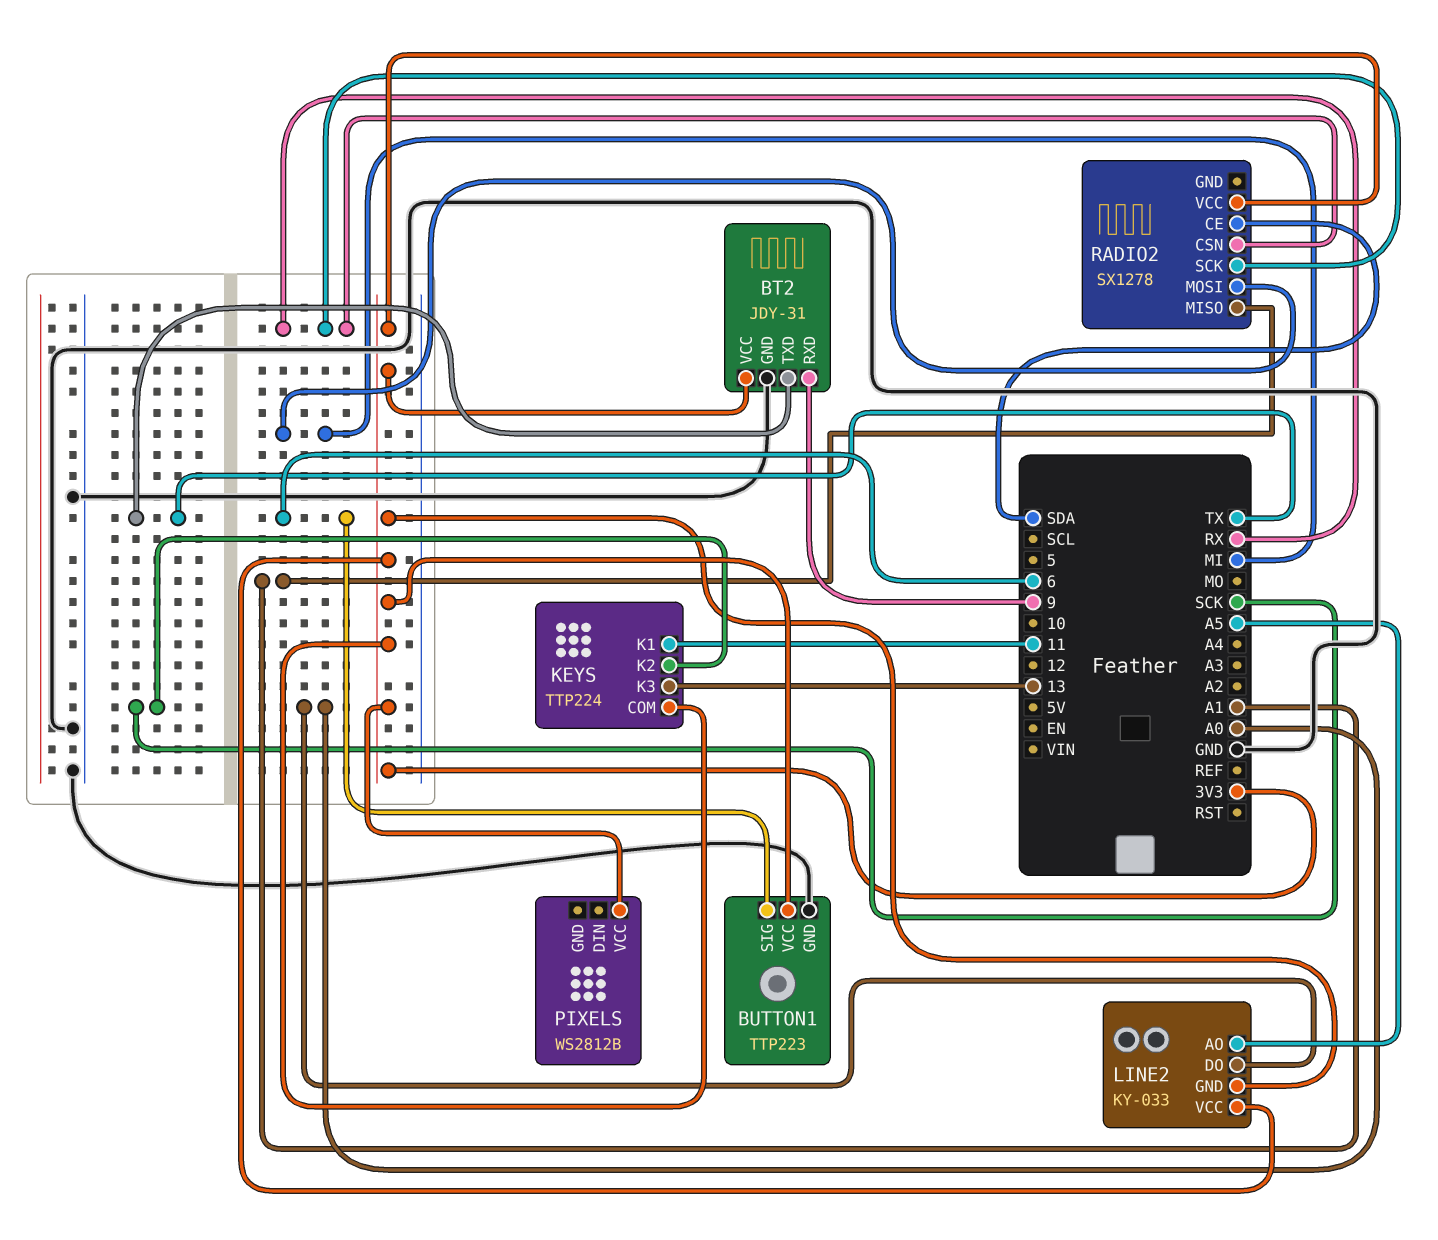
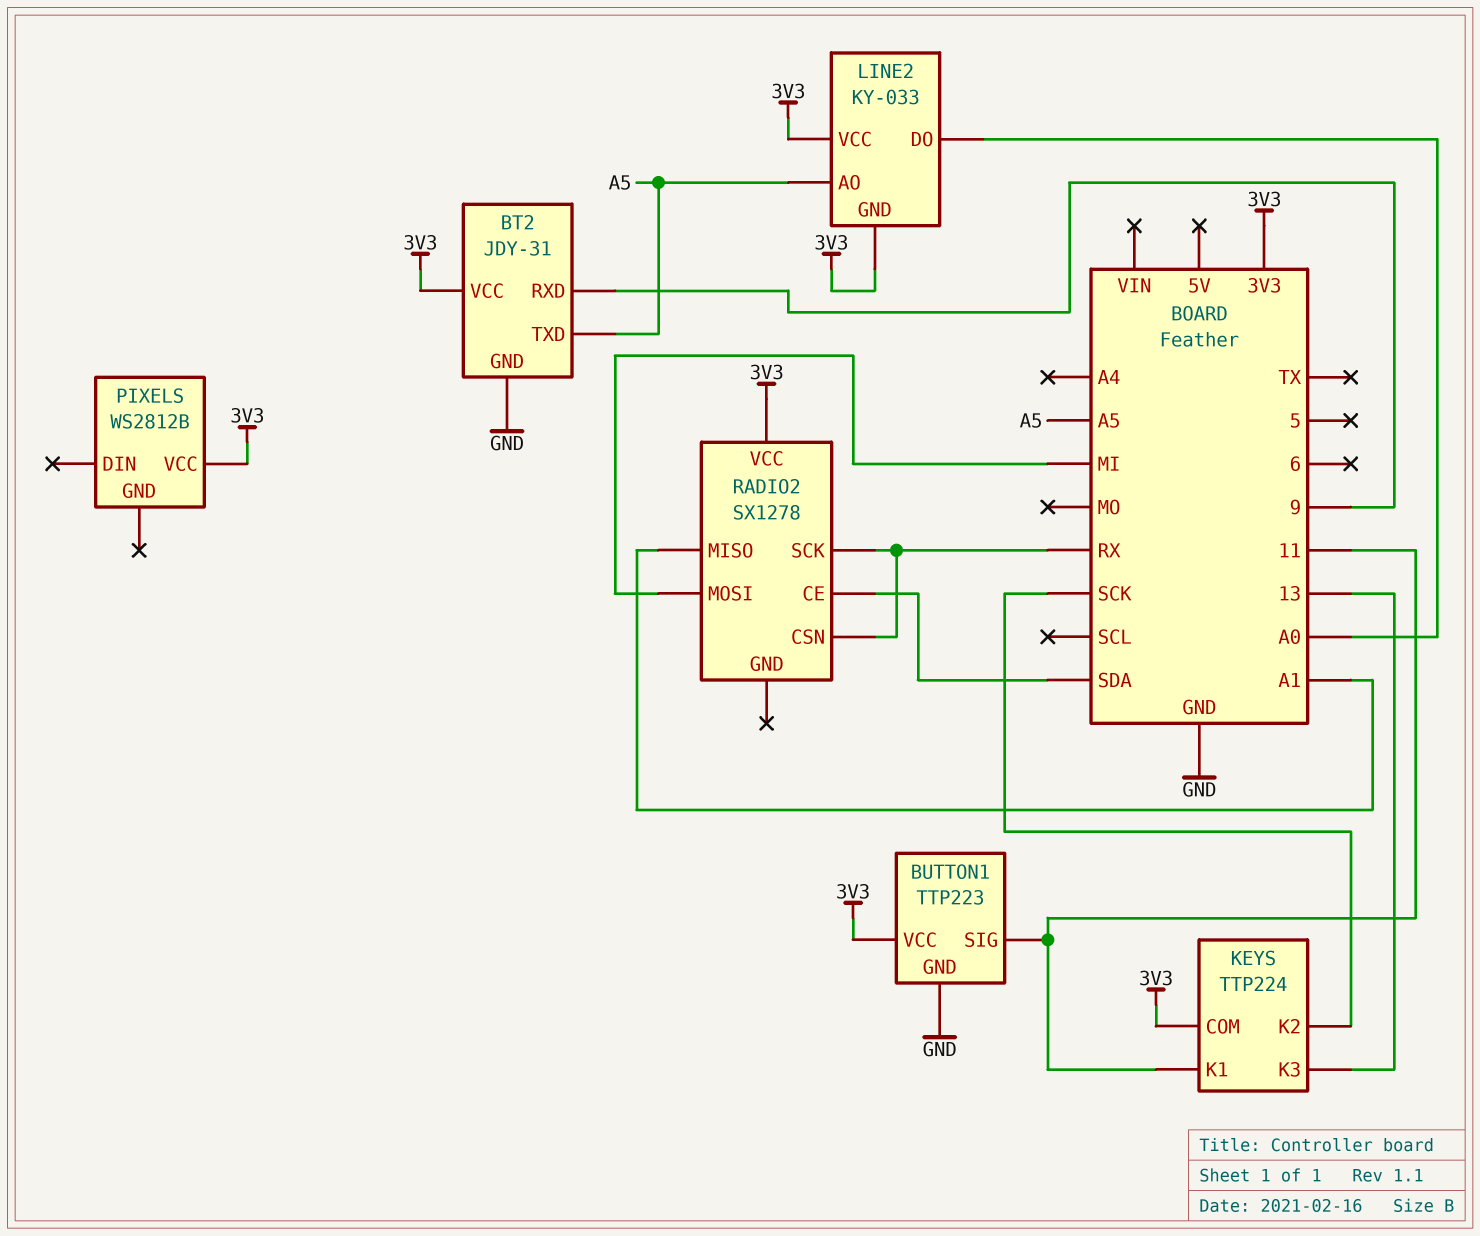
BT2 pin TXD: TX -> A5
BUTTON1 pin SIG: 6 -> 11

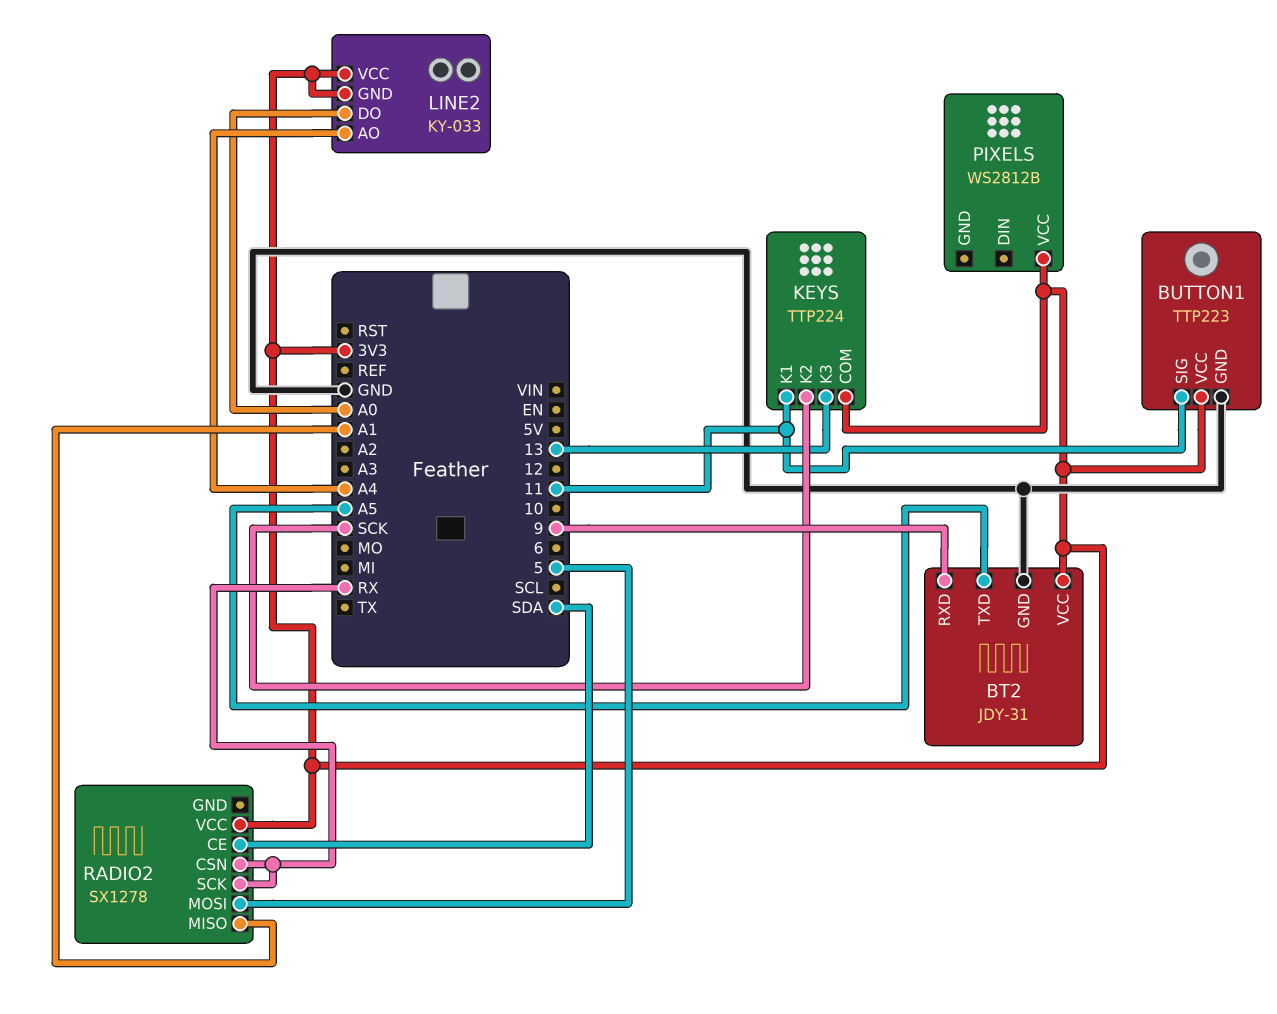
LINE2 pin AO: A5 -> A4
RADIO2 pin MOSI: MI -> 5

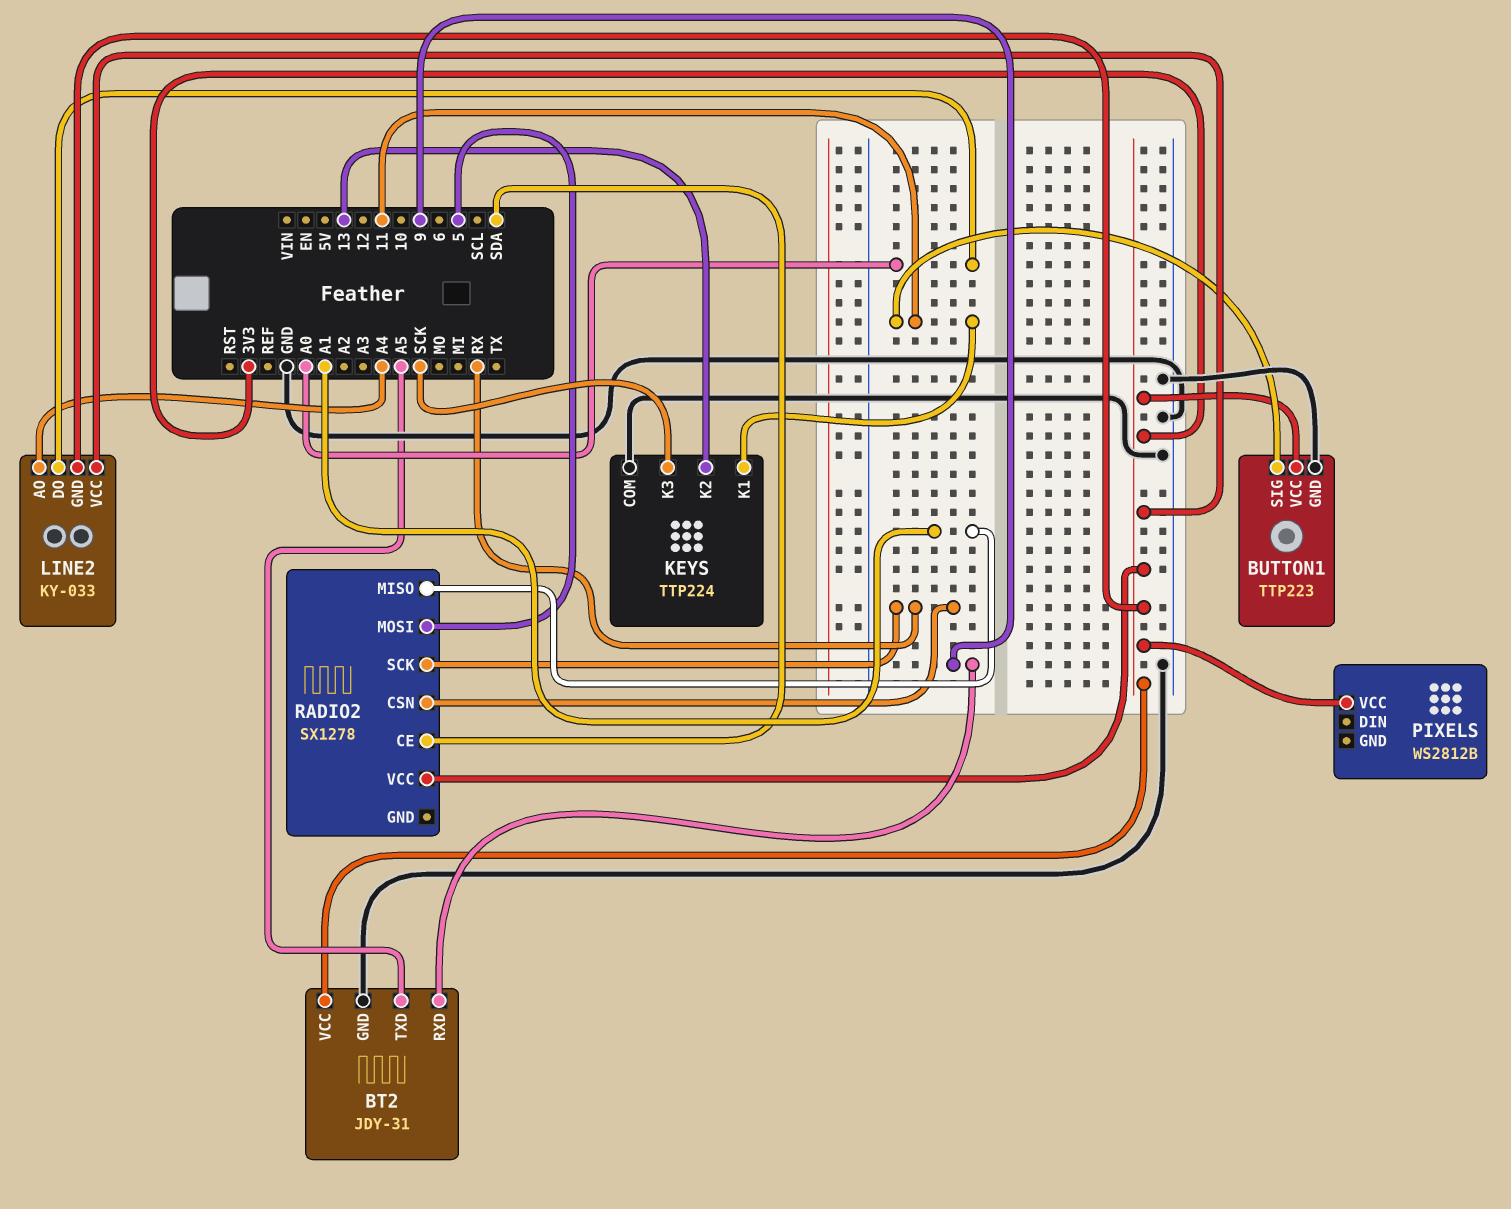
KEYS pin COM: 3V3 -> GND
KEYS pin K2: SCK -> 13
KEYS pin K3: 13 -> SCK

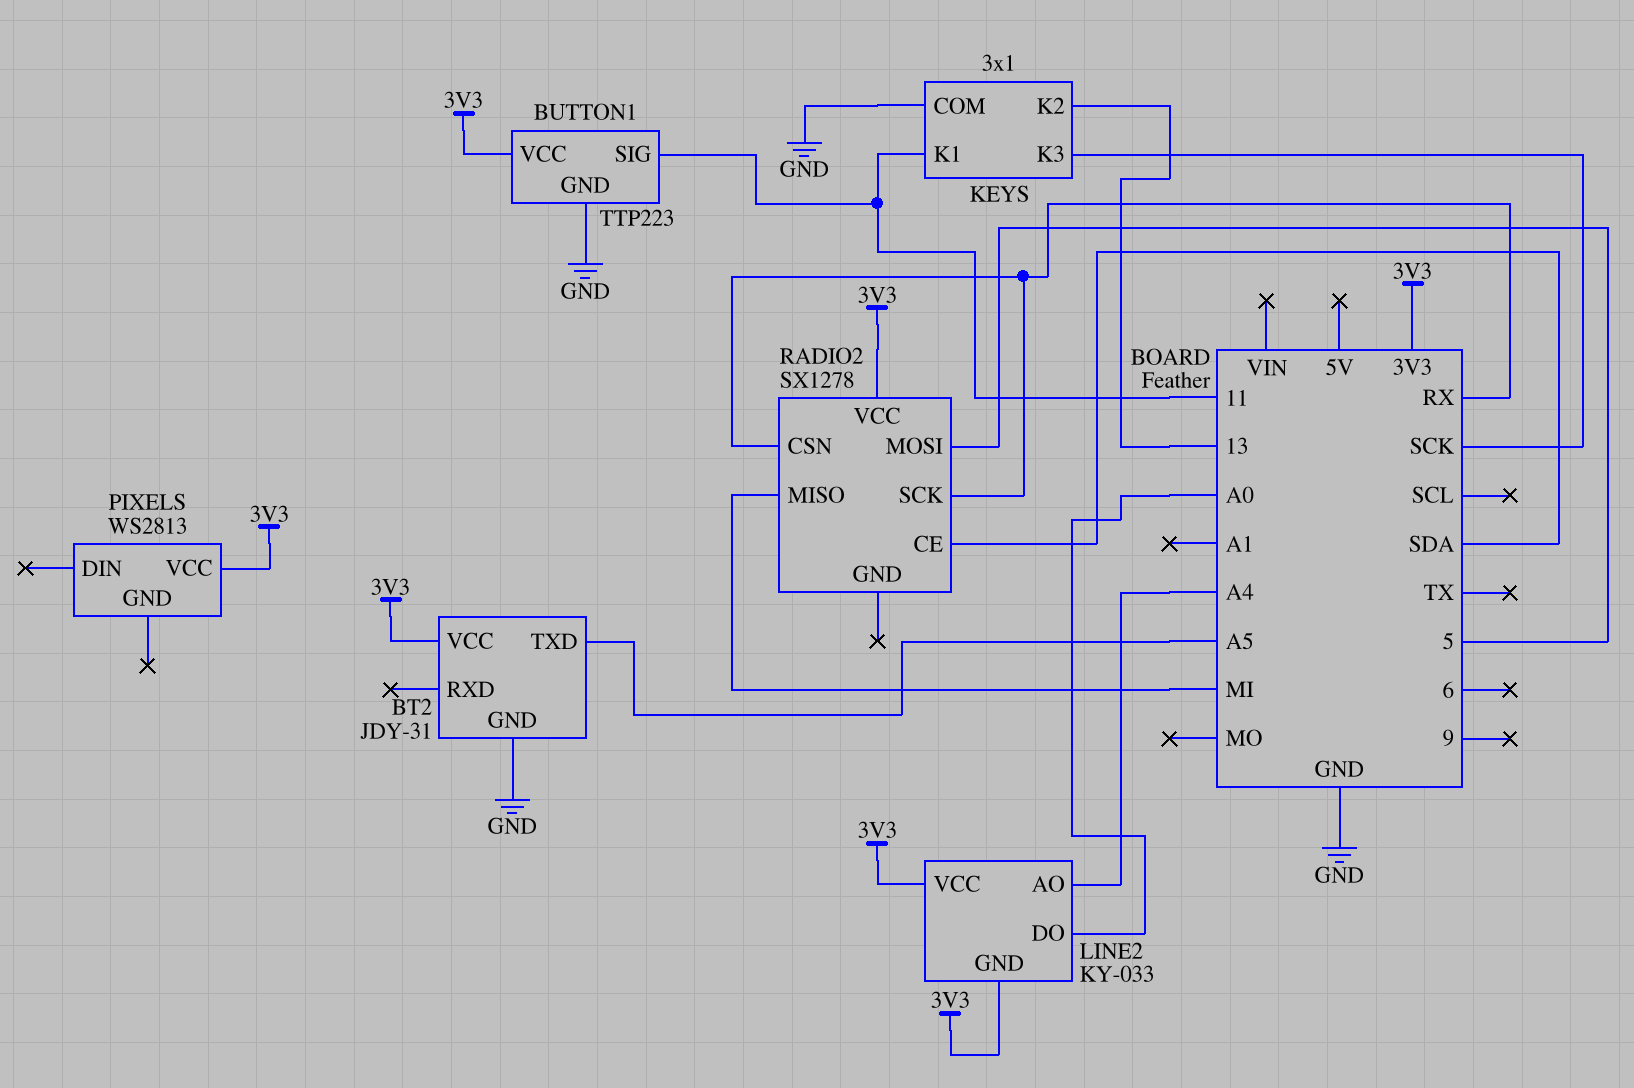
BT2 pin RXD: 9 -> none
KEYS: TTP224 -> 3x1
PIXELS: WS2812B -> WS2813
RADIO2 pin MISO: A1 -> MI

